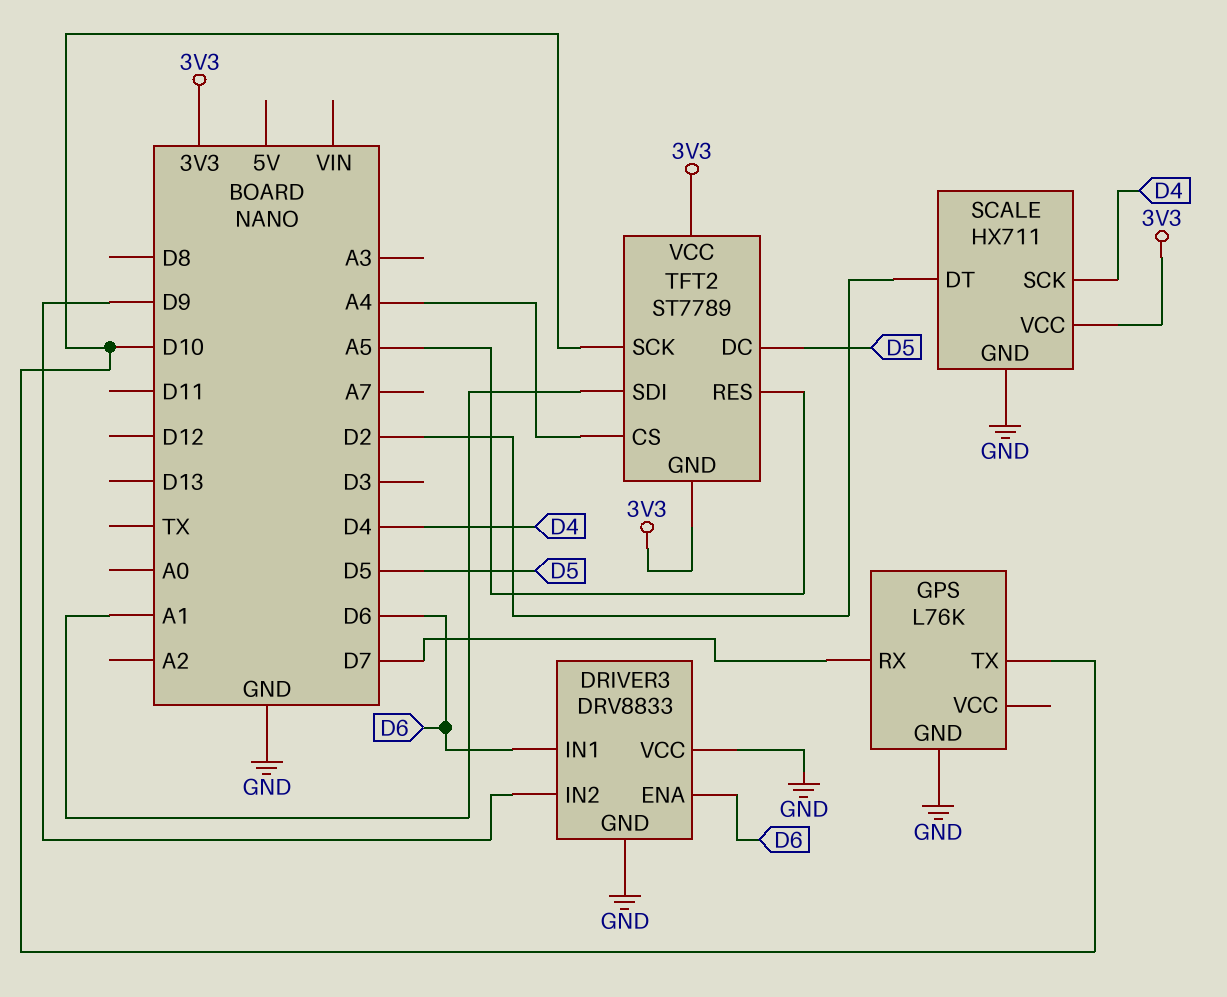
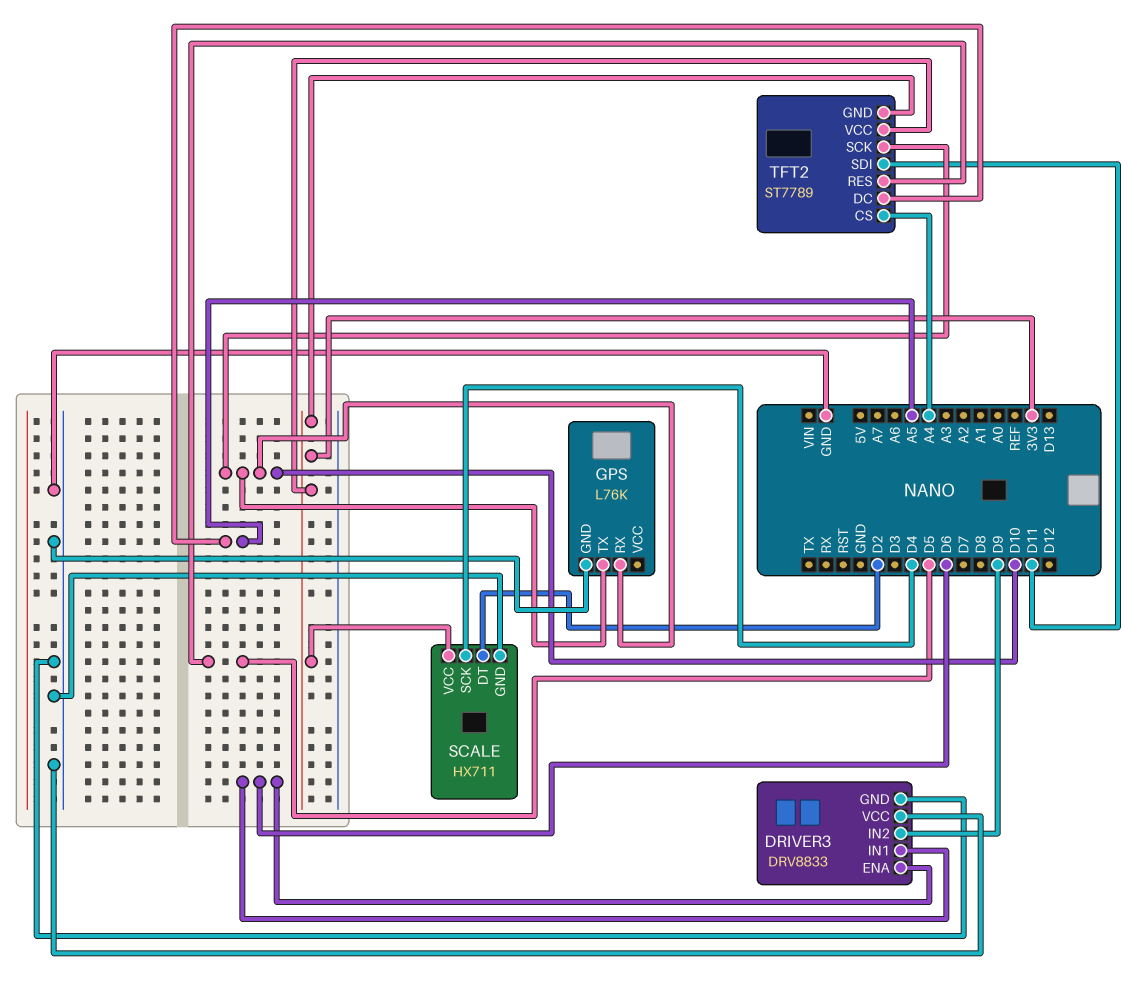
GPS pin RX: D7 -> D10
TFT2 pin DC: D5 -> A5
TFT2 pin RES: A5 -> D5
TFT2 pin SDI: A1 -> D11

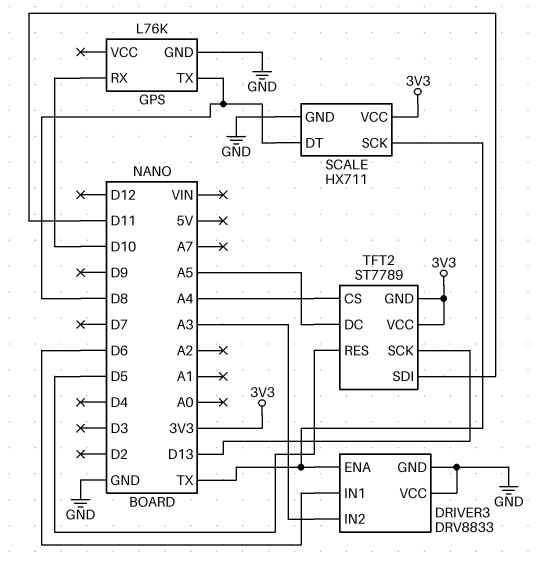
DRIVER3 pin ENA: D6 -> TX
DRIVER3 pin IN2: D9 -> A3
GPS pin TX: D10 -> D8
SCALE pin DT: D2 -> D8
SCALE pin SCK: D4 -> TX
TFT2 pin SCK: D10 -> D13

